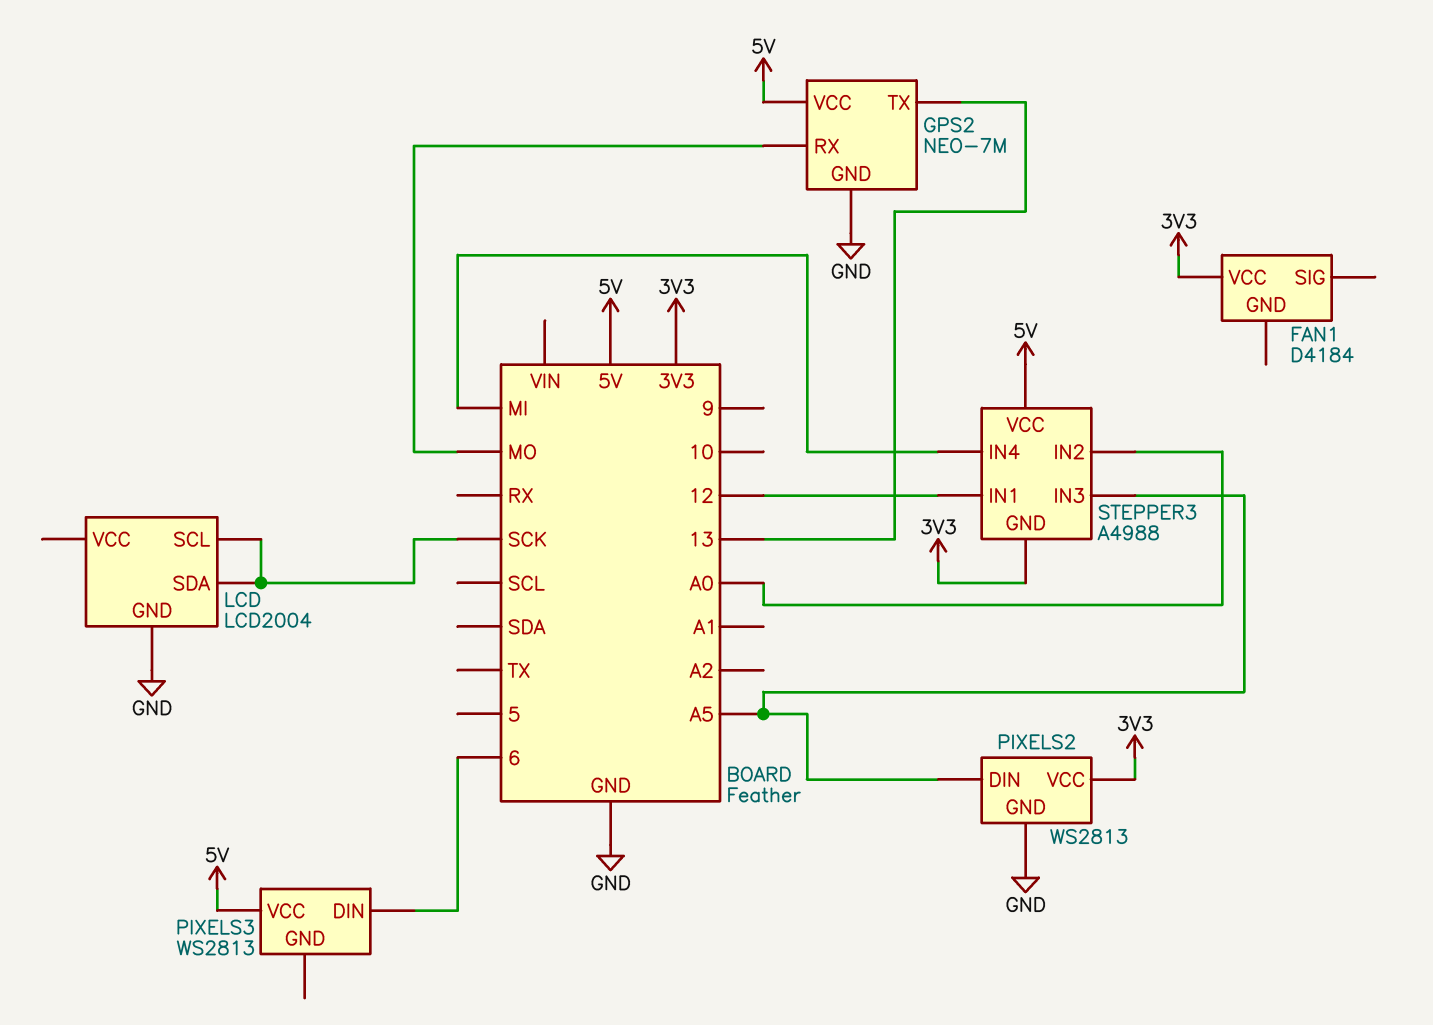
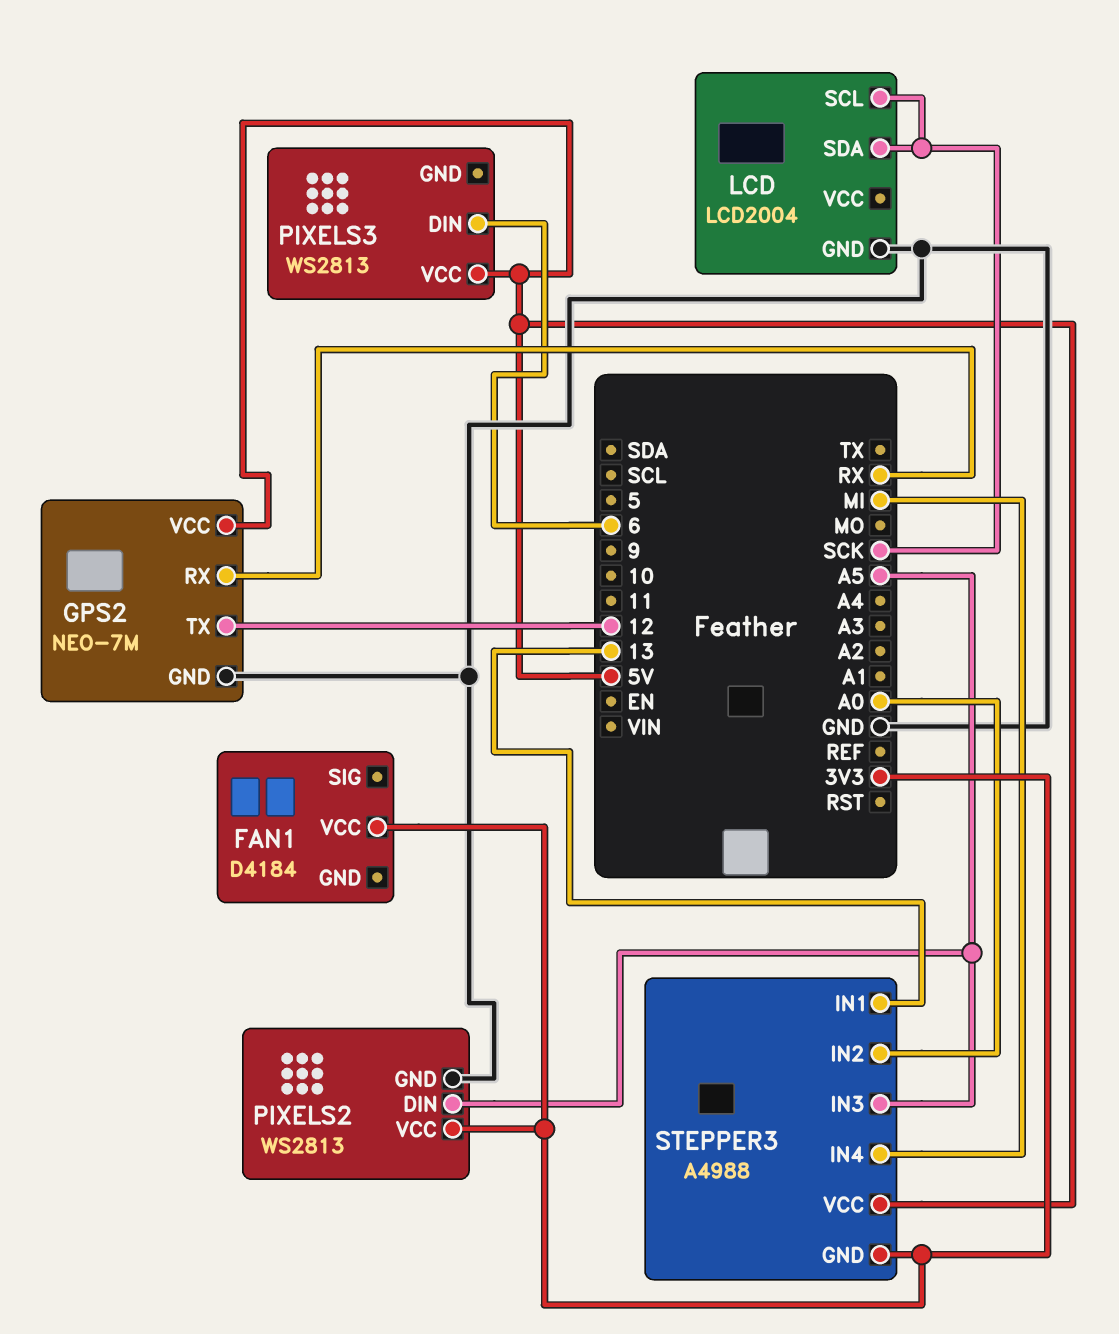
GPS2 pin RX: MO -> RX
GPS2 pin TX: 13 -> 12
STEPPER3 pin IN1: 12 -> 13

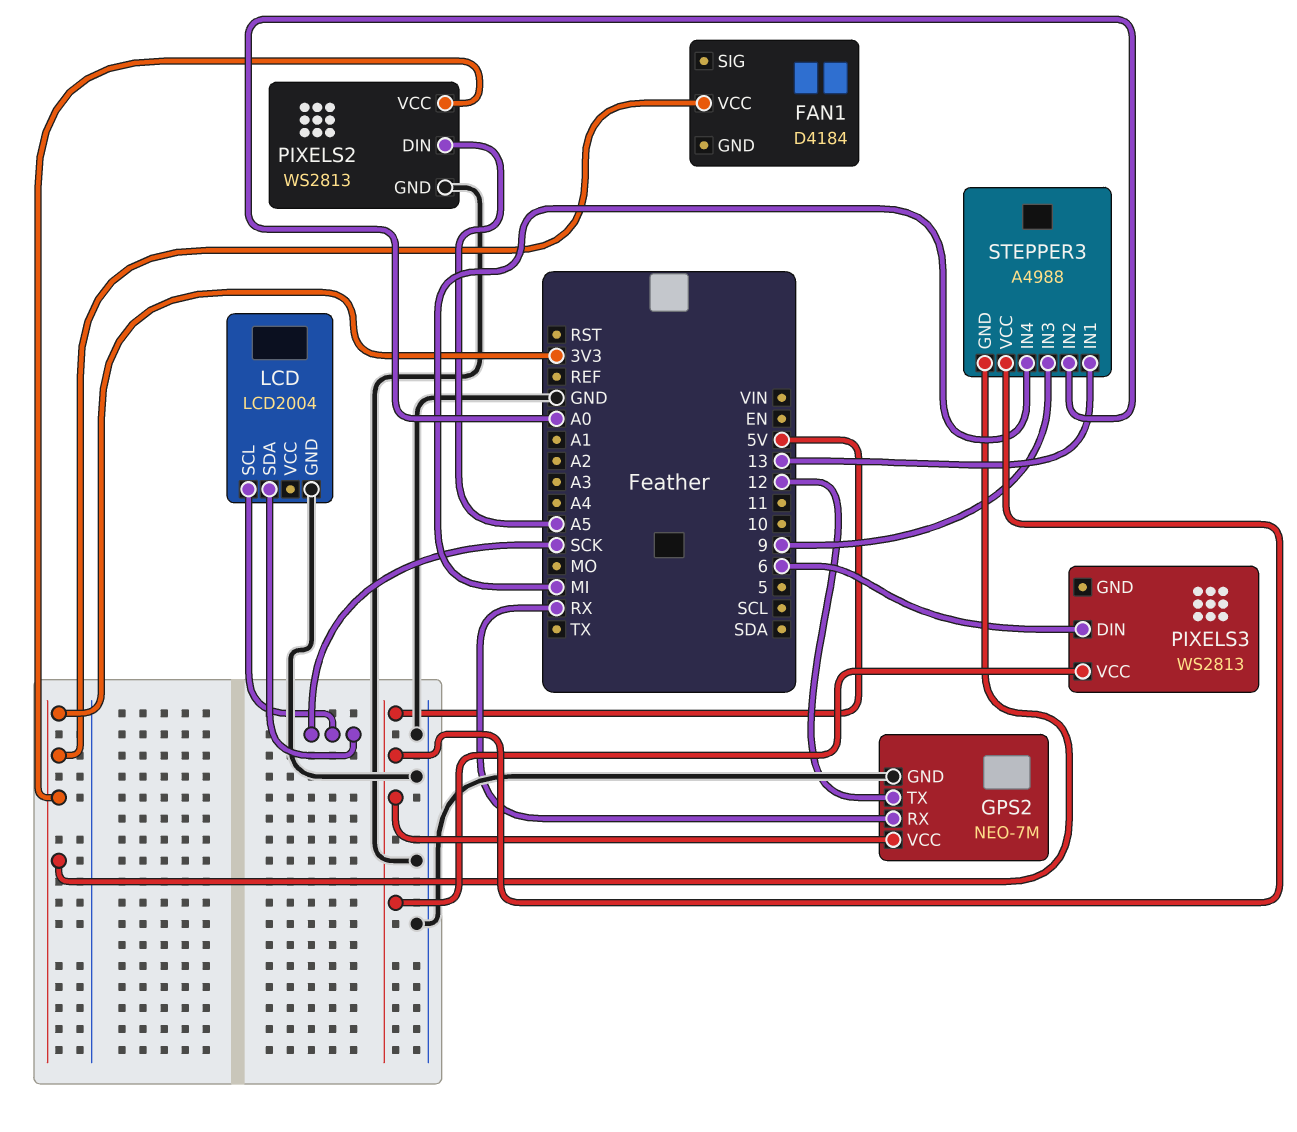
STEPPER3 pin IN3: A5 -> 9

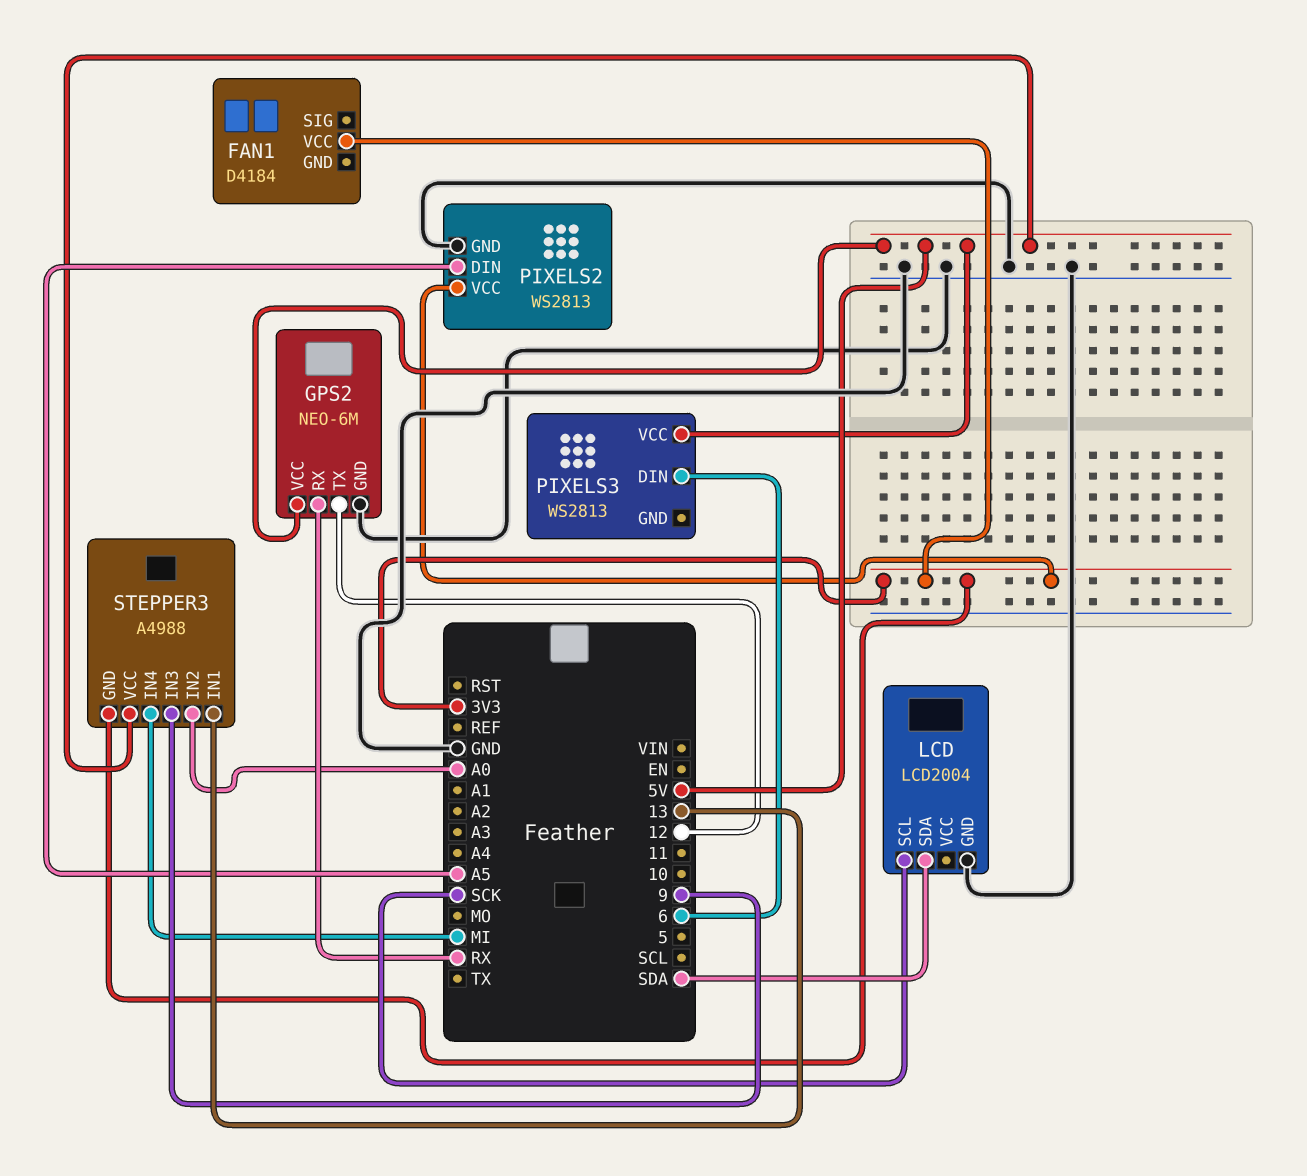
GPS2: NEO-7M -> NEO-6M
LCD pin SDA: SCK -> SDA

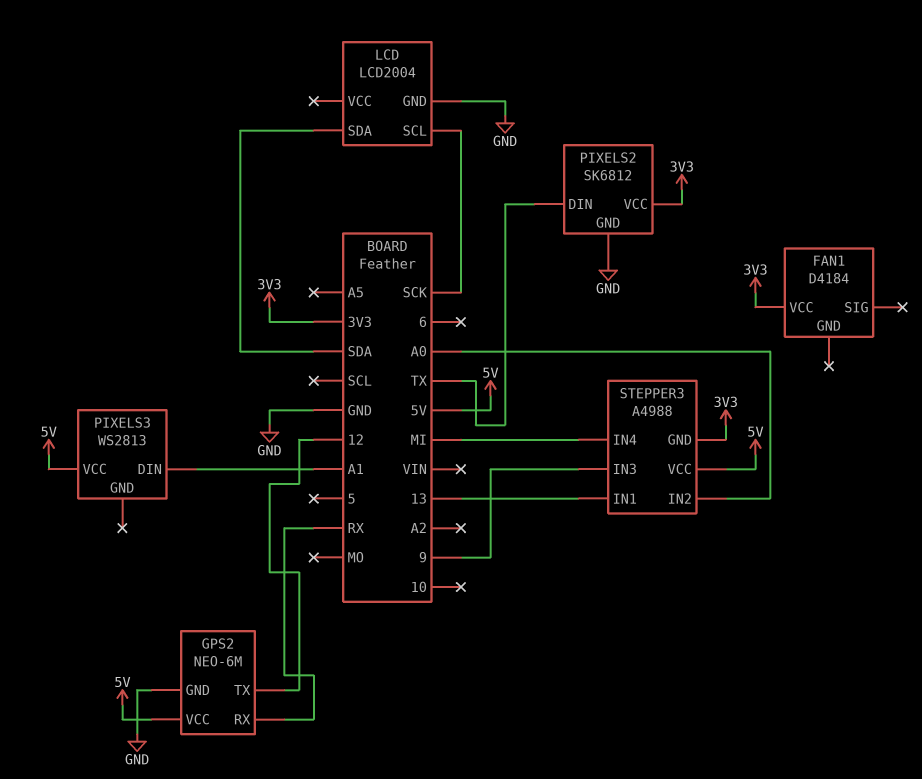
PIXELS2: WS2813 -> SK6812
PIXELS2 pin DIN: A5 -> TX
PIXELS3 pin DIN: 6 -> A1

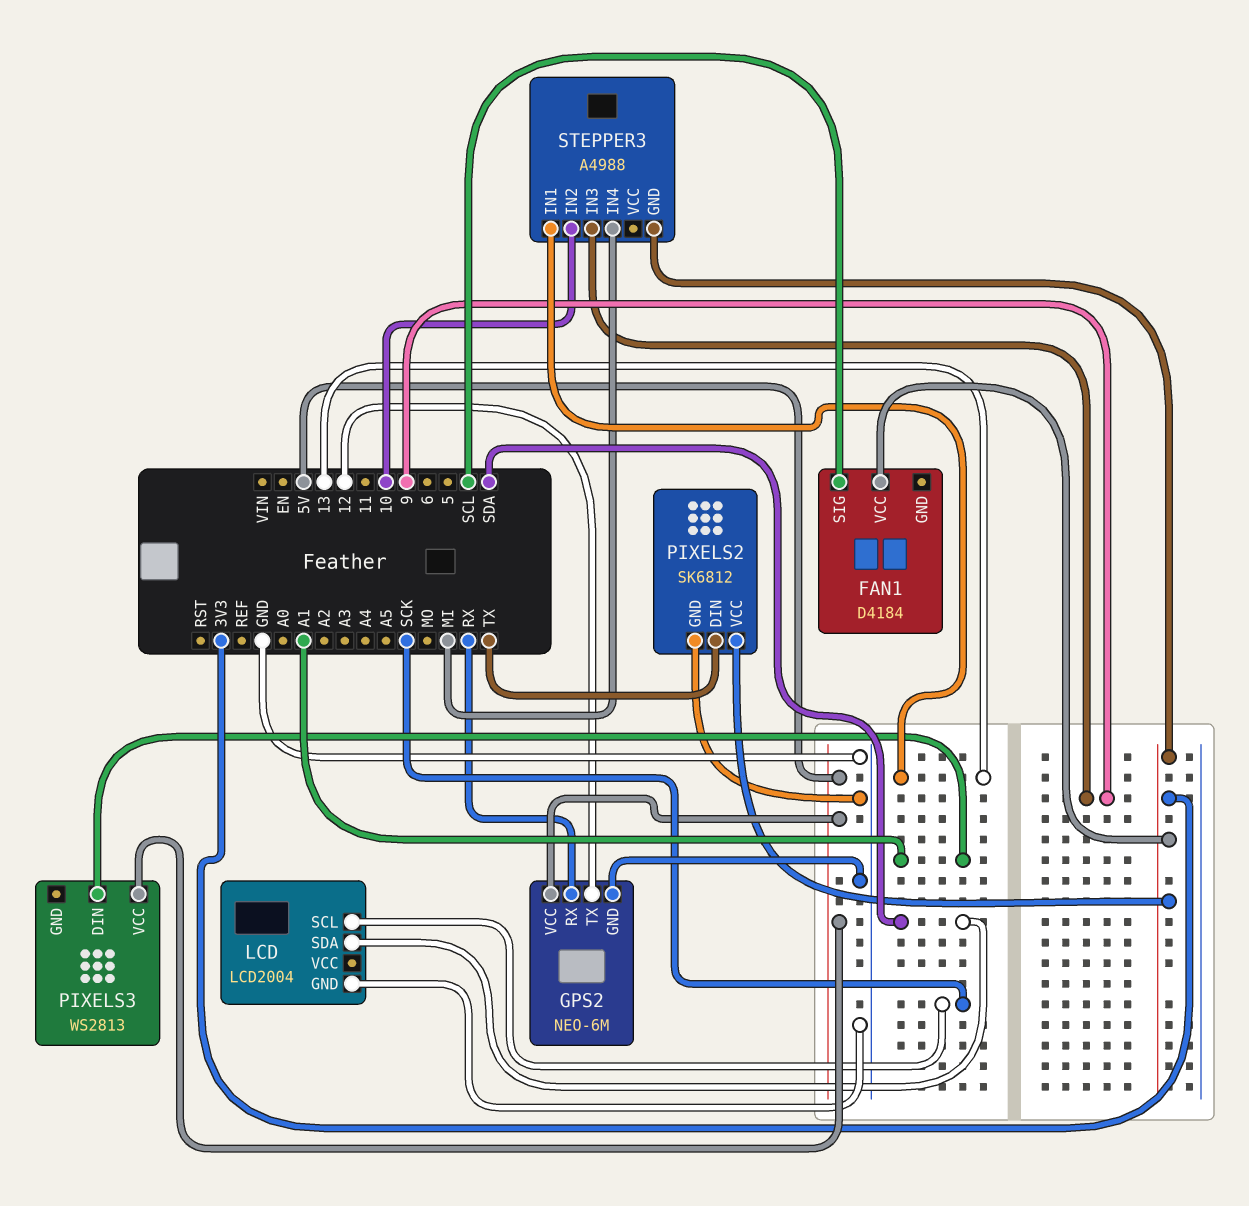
FAN1 pin SIG: none -> SCL
STEPPER3 pin IN2: A0 -> 10
STEPPER3 pin VCC: 5V -> none

